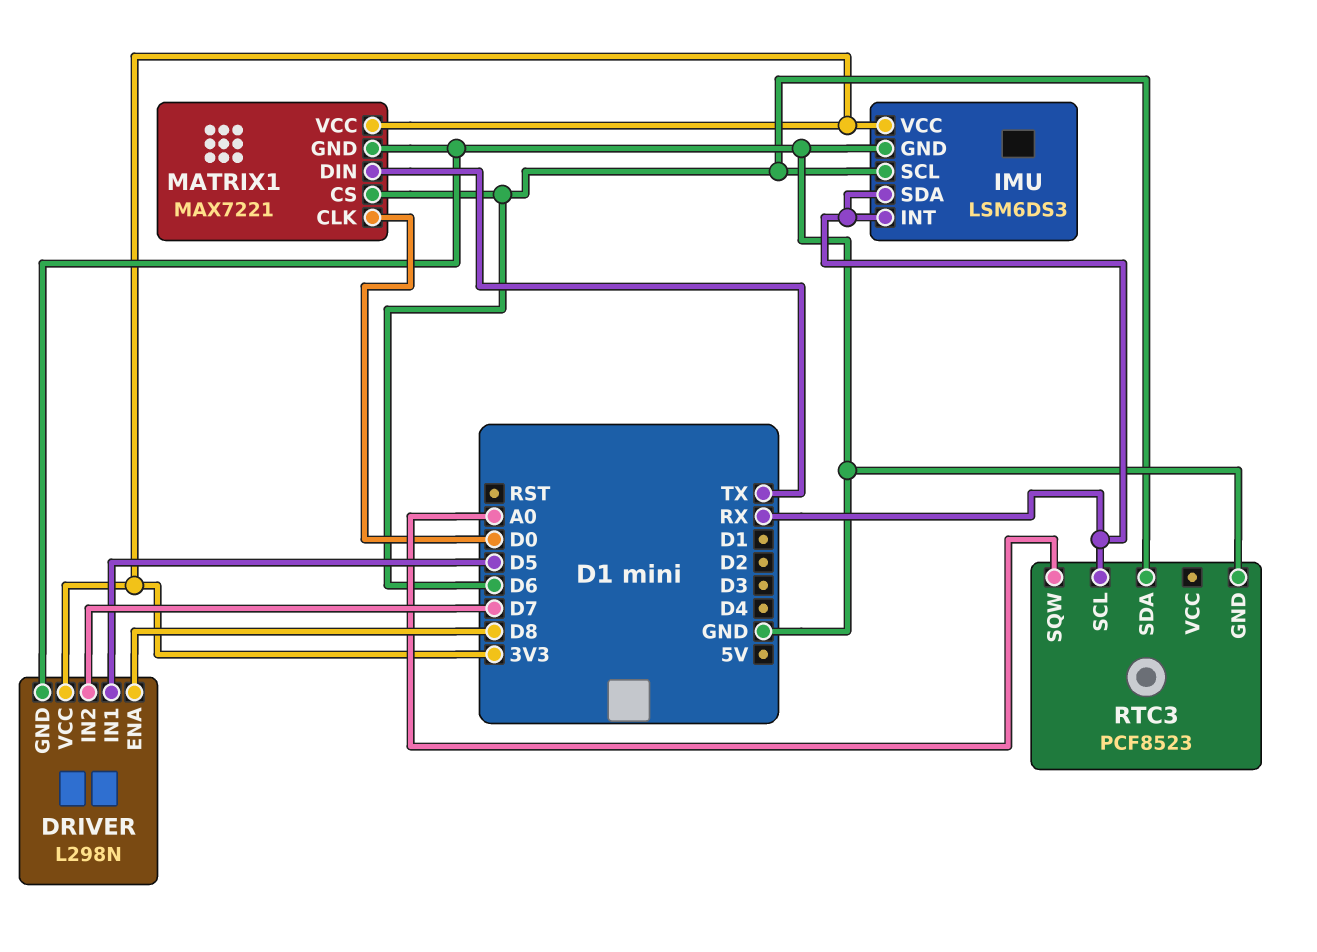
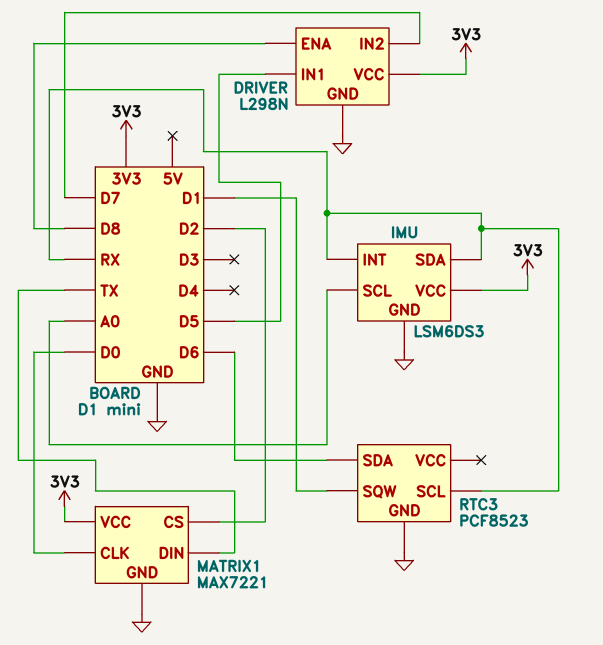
IMU pin SCL: D6 -> A0
MATRIX1 pin CS: D6 -> D2
RTC3 pin SQW: A0 -> D1

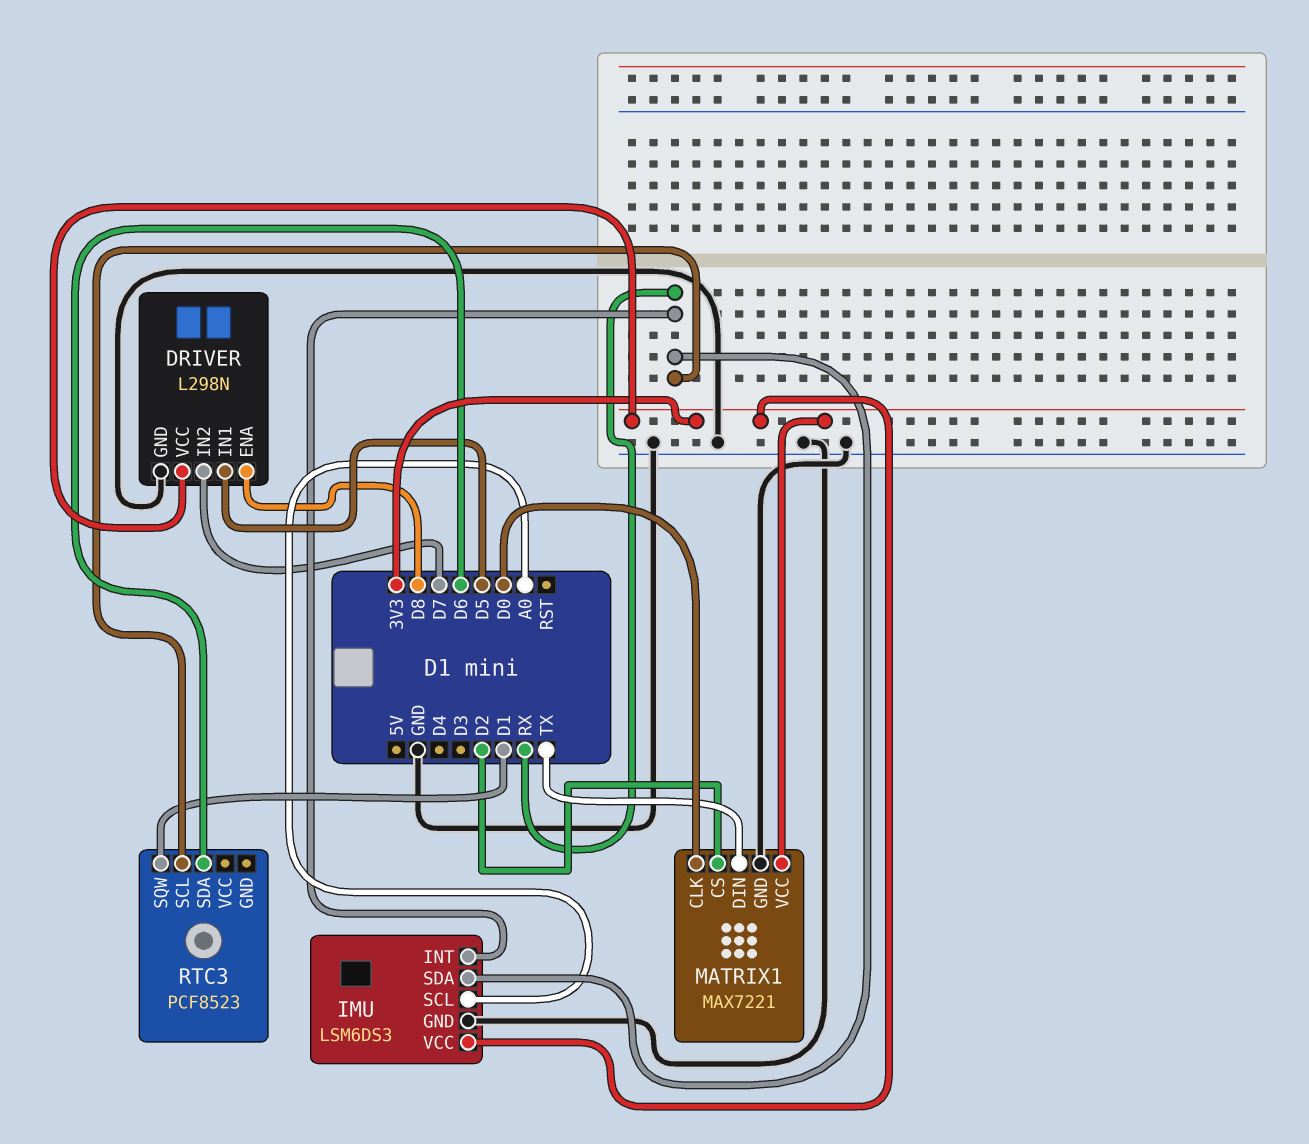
RTC3 pin GND: GND -> none

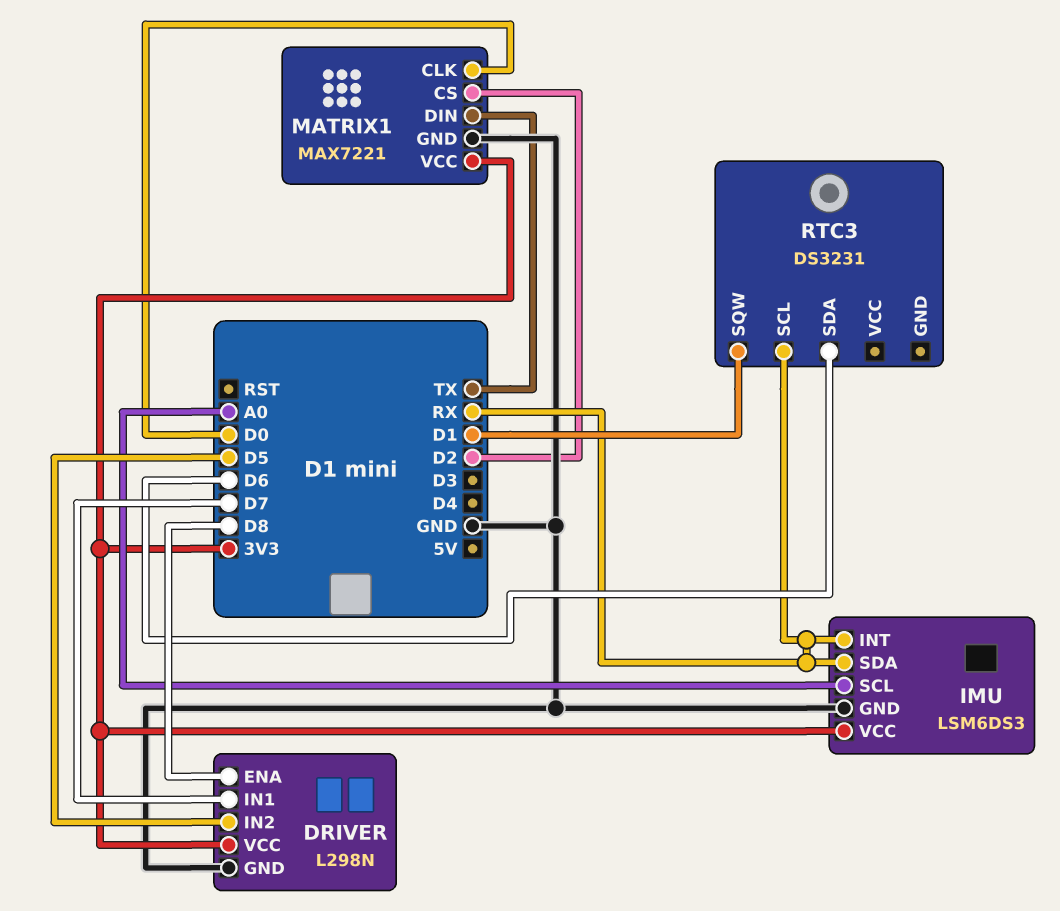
DRIVER pin IN1: D5 -> D7
DRIVER pin IN2: D7 -> D5
RTC3: PCF8523 -> DS3231

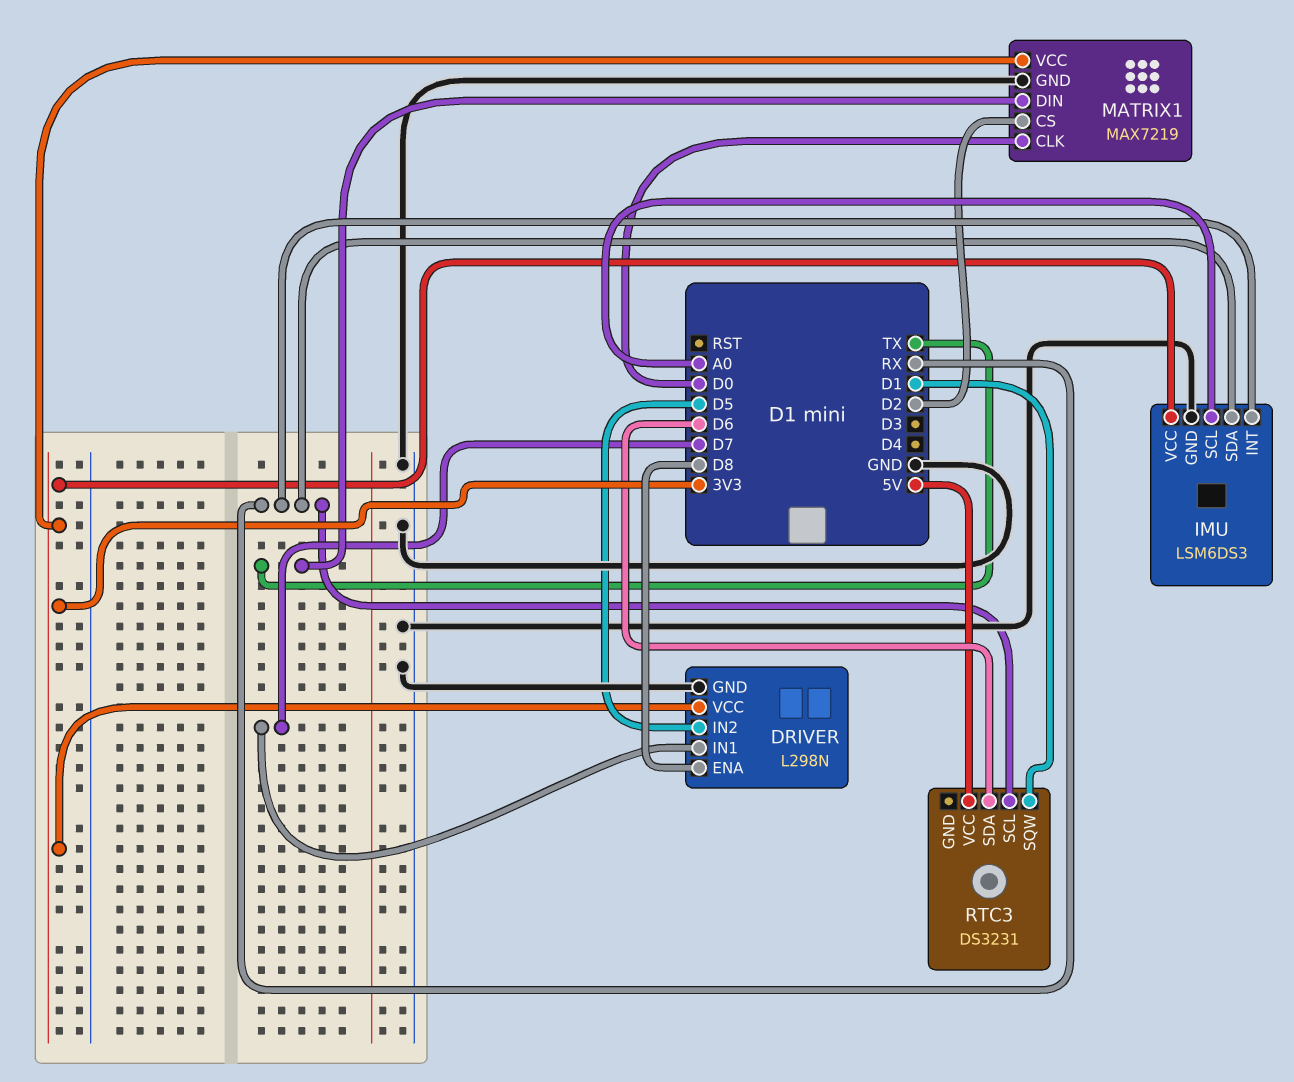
MATRIX1: MAX7221 -> MAX7219
RTC3 pin VCC: none -> 5V

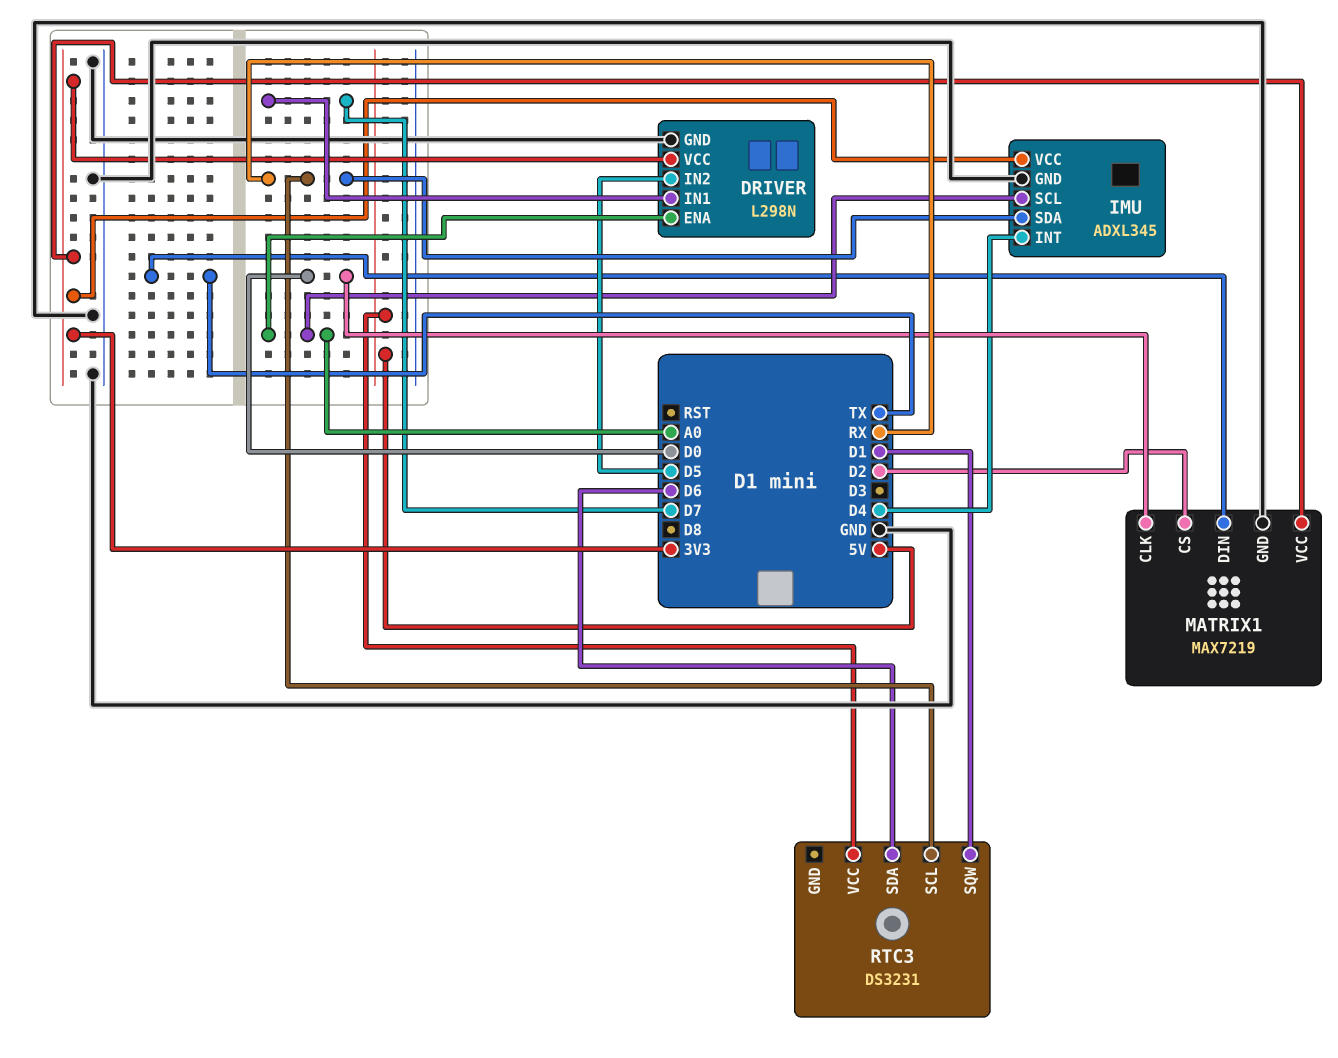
DRIVER pin ENA: D8 -> A0
IMU: LSM6DS3 -> ADXL345
IMU pin INT: RX -> D4

